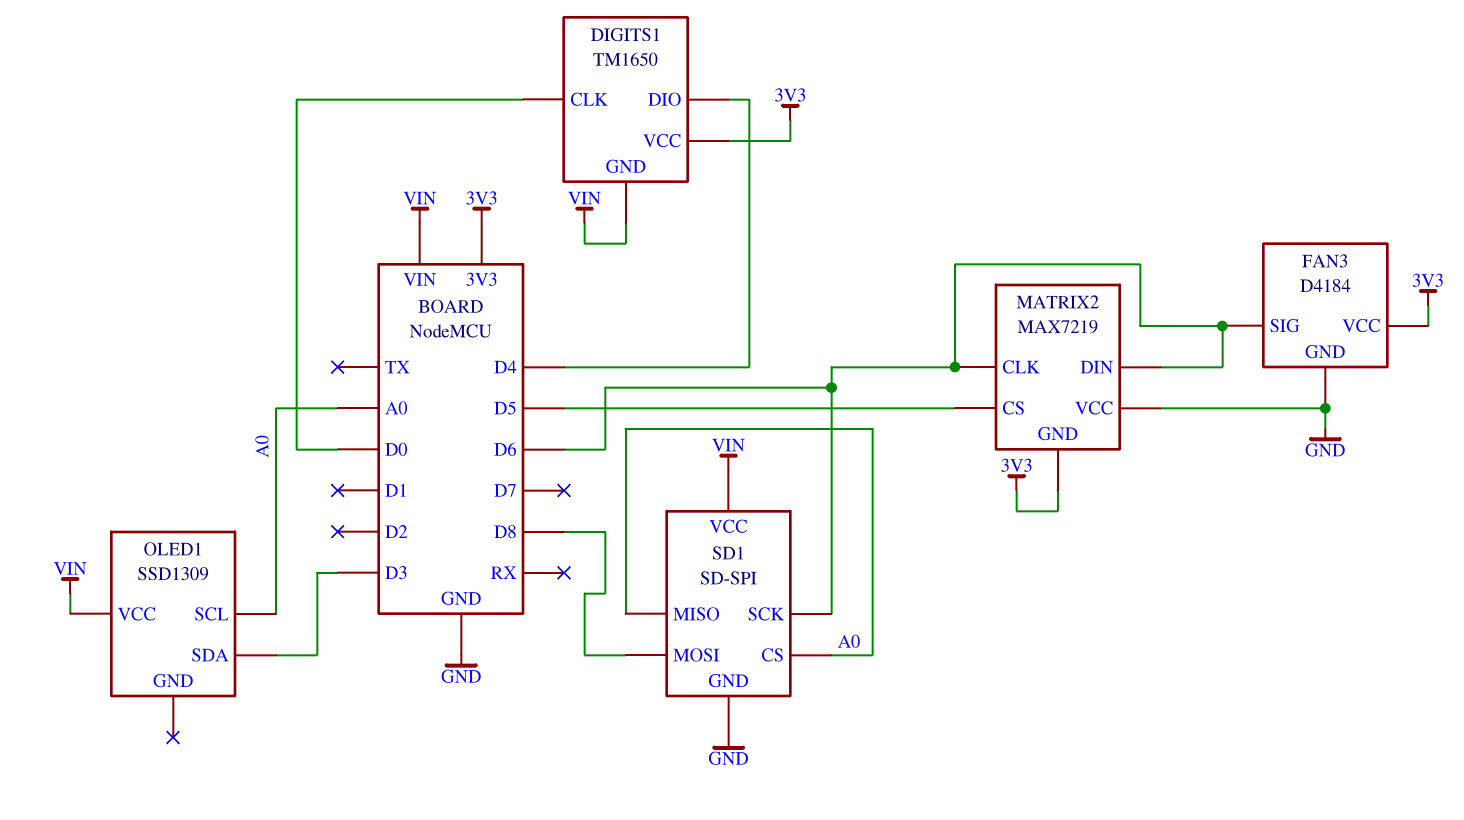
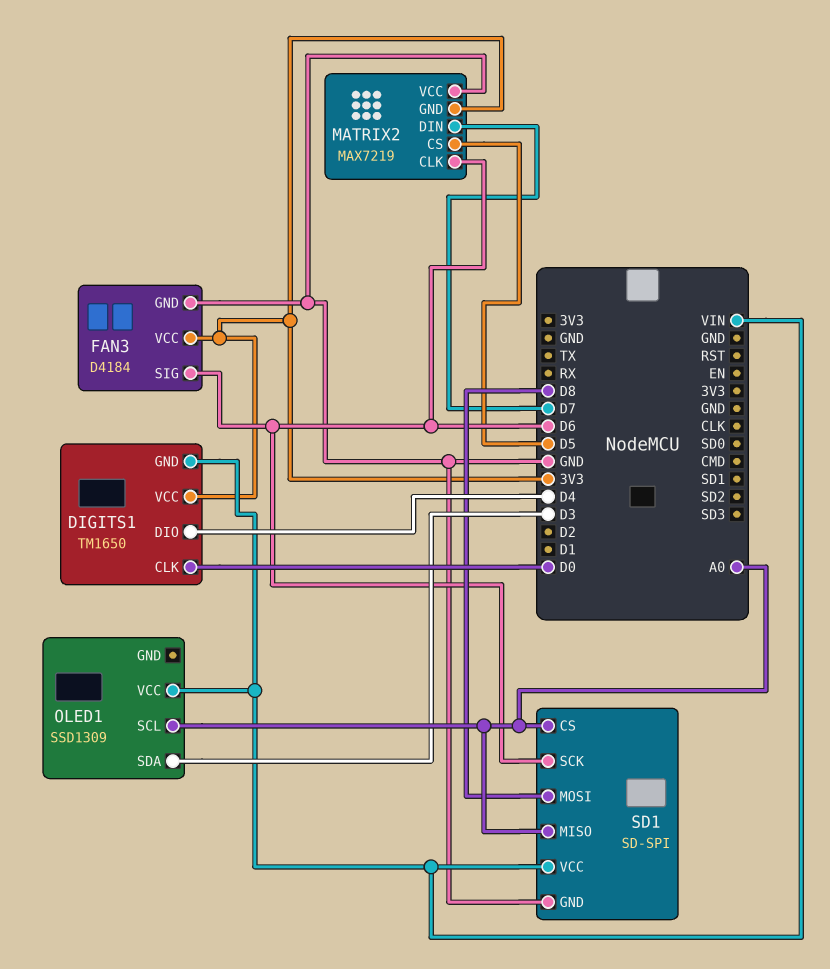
MATRIX2 pin DIN: D6 -> D7

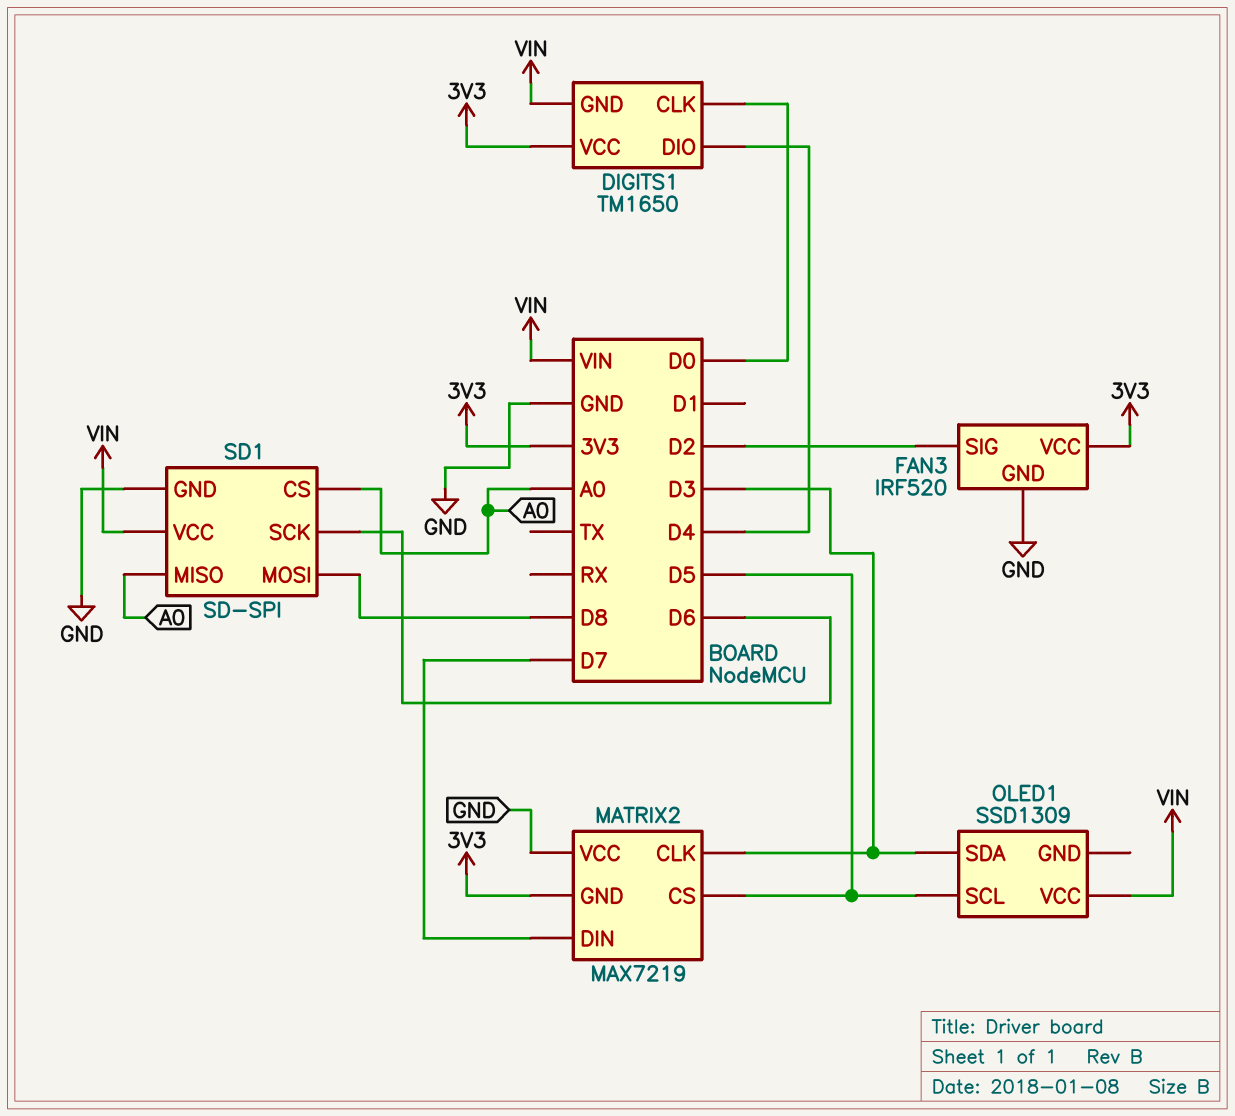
FAN3: D4184 -> IRF520
FAN3 pin SIG: D6 -> D2
MATRIX2 pin CLK: D6 -> D3
OLED1 pin SCL: A0 -> D5

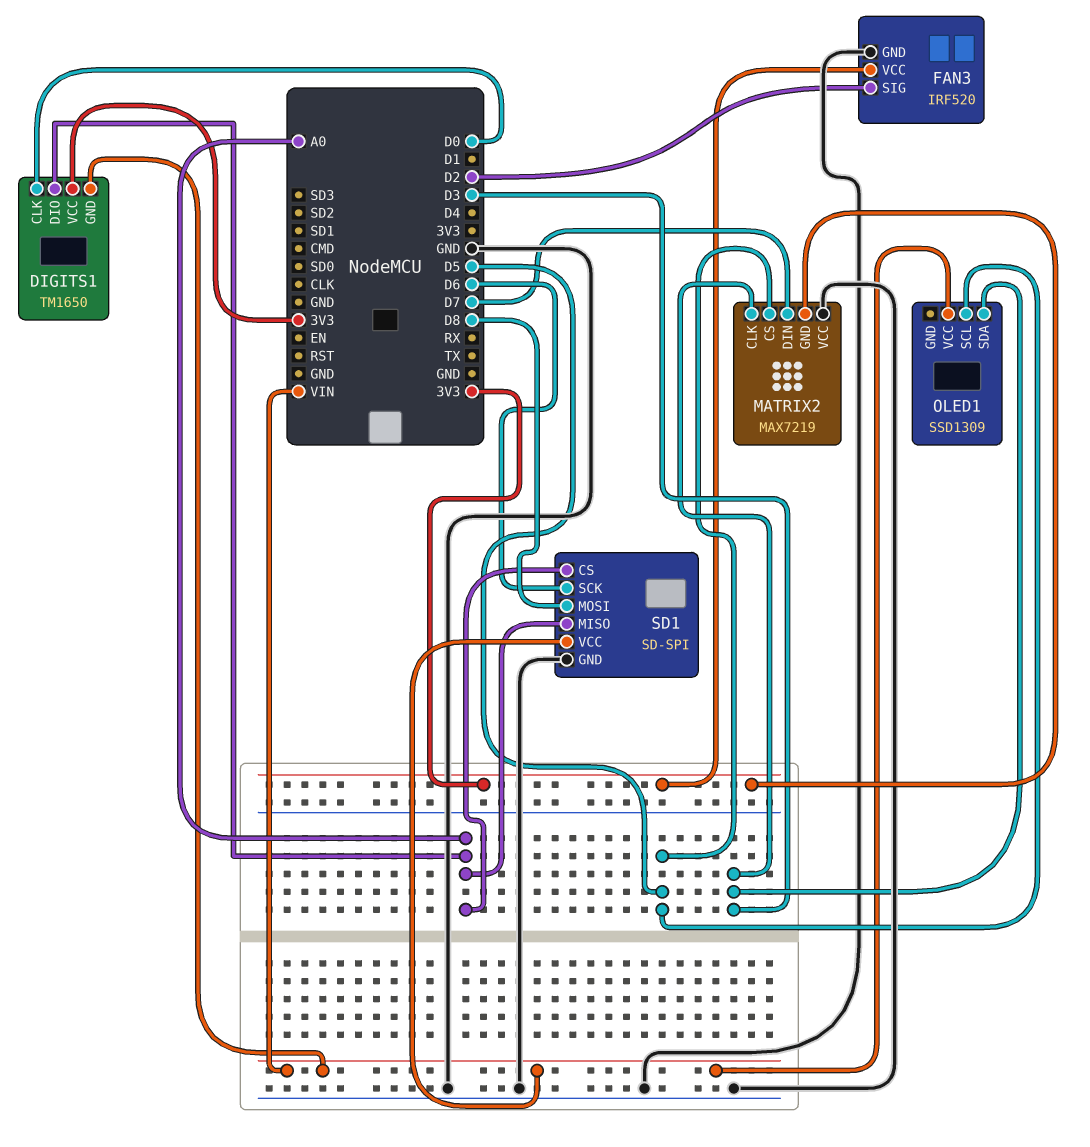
DIGITS1 pin DIO: D4 -> A0

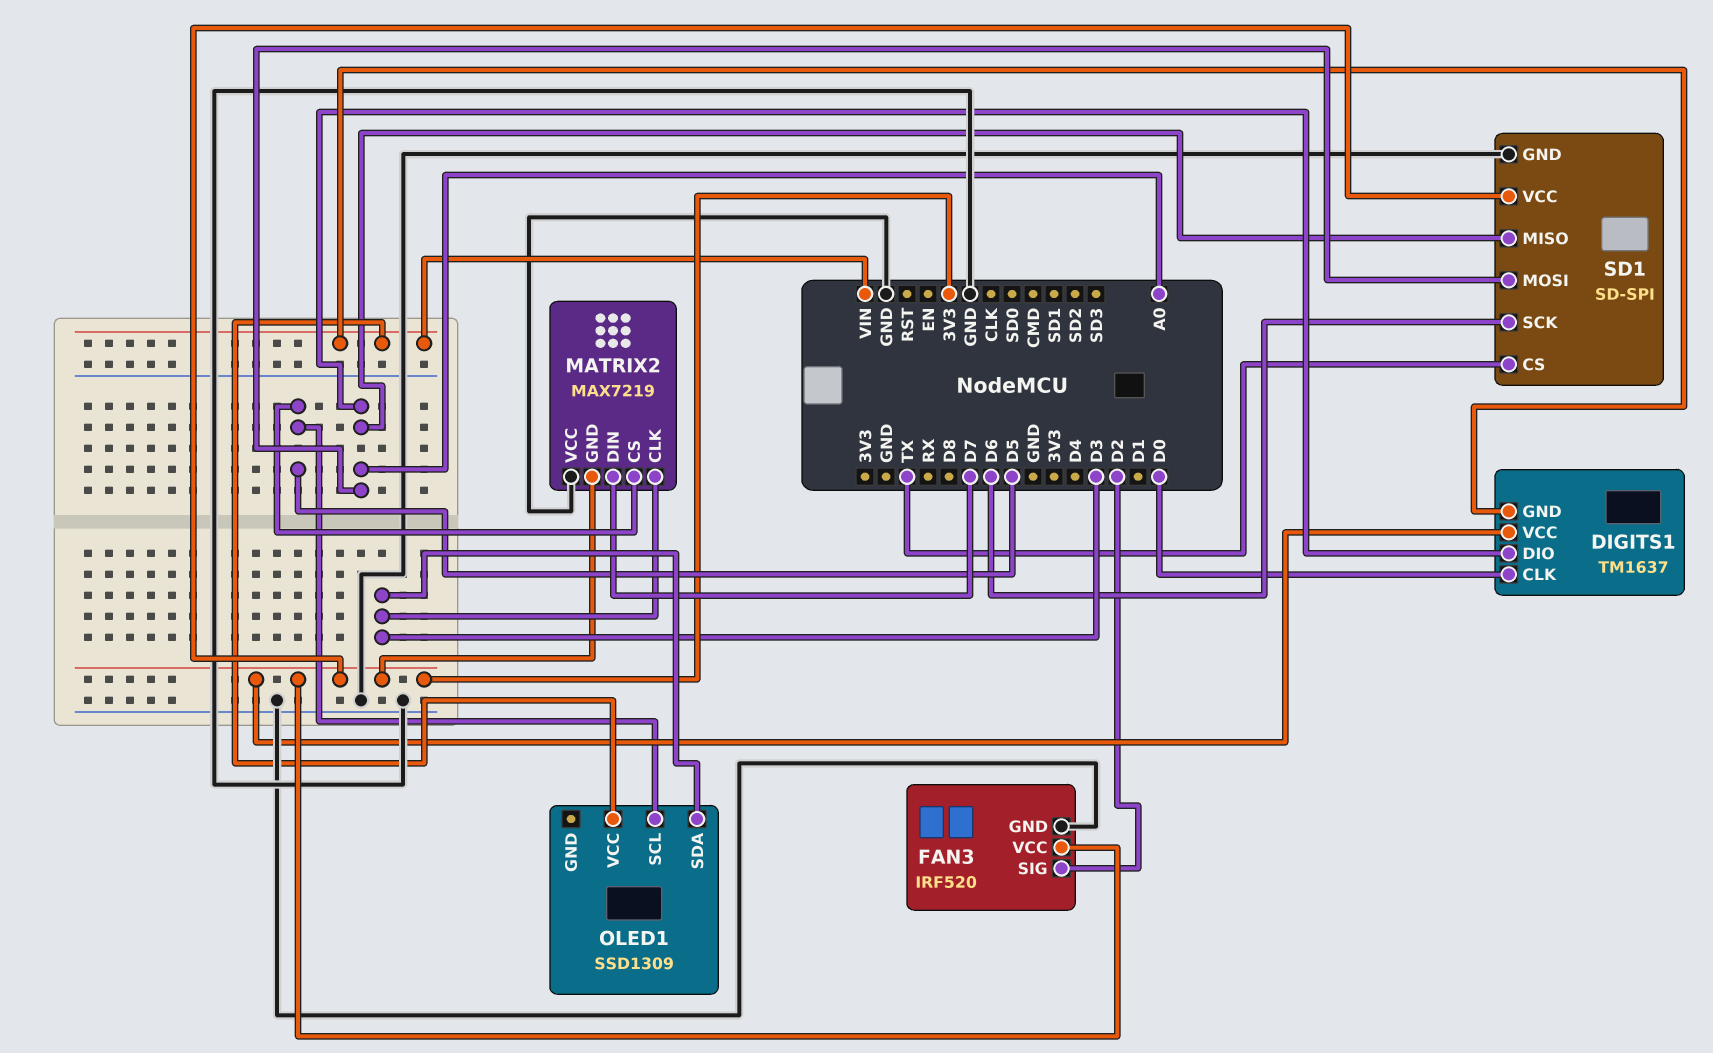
DIGITS1: TM1650 -> TM1637
SD1 pin CS: A0 -> TX
SD1 pin MOSI: D8 -> A0
SD1 pin VCC: VIN -> 3V3

